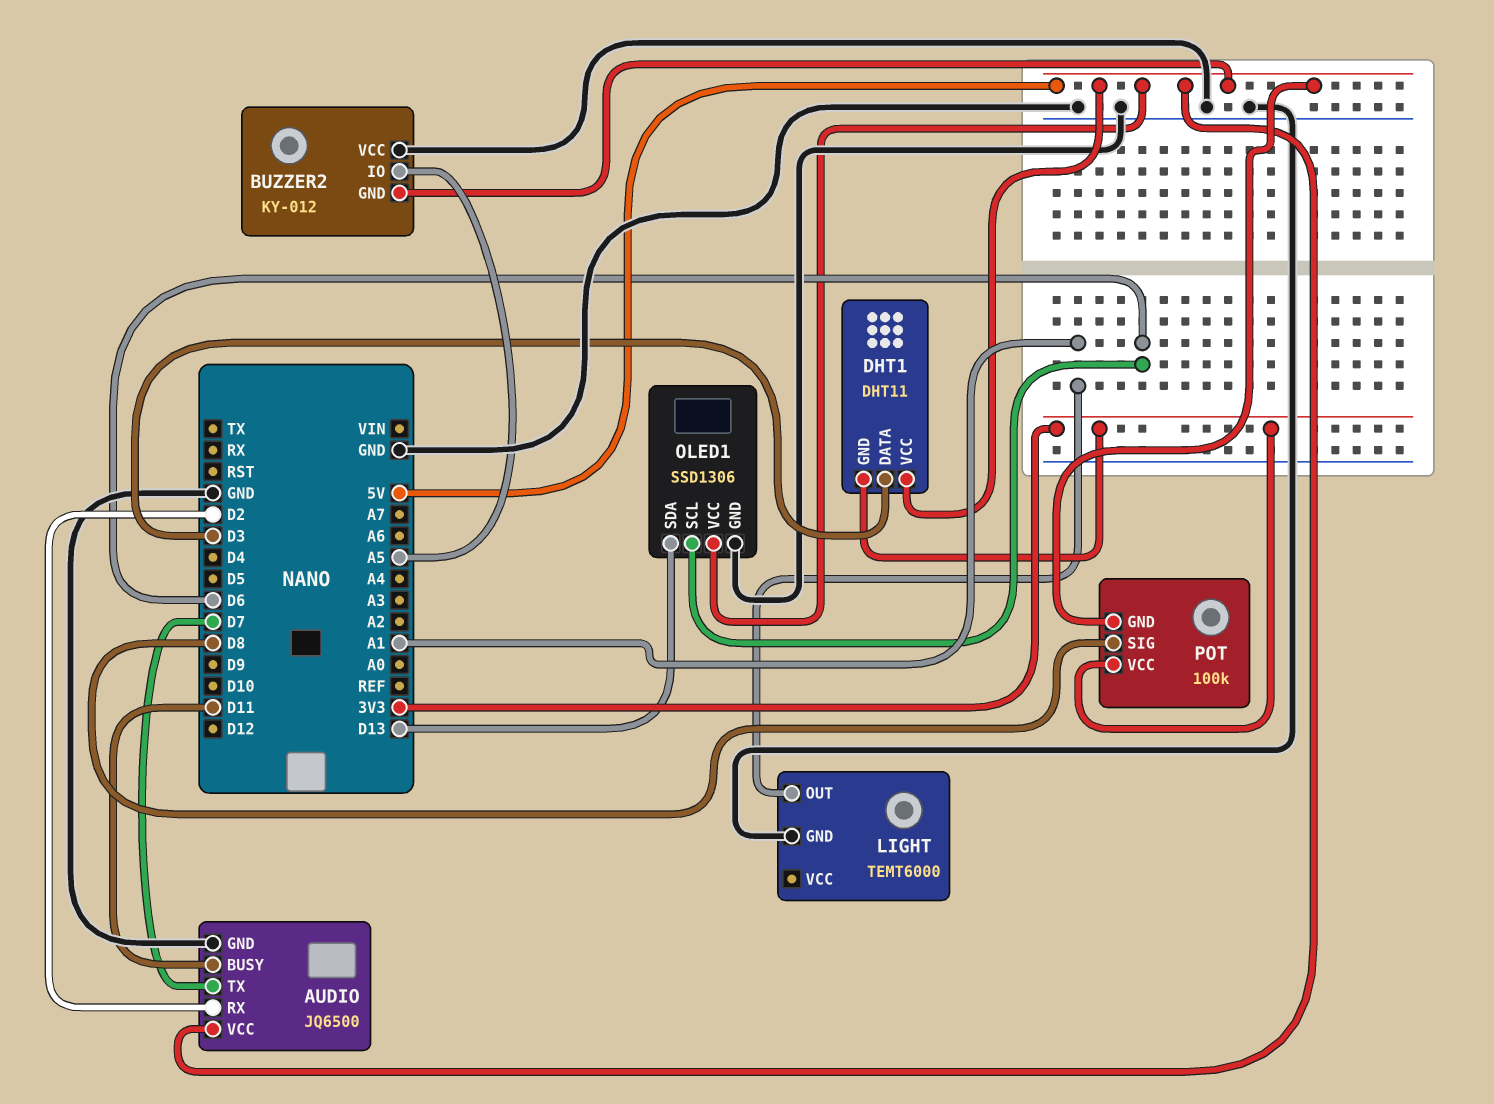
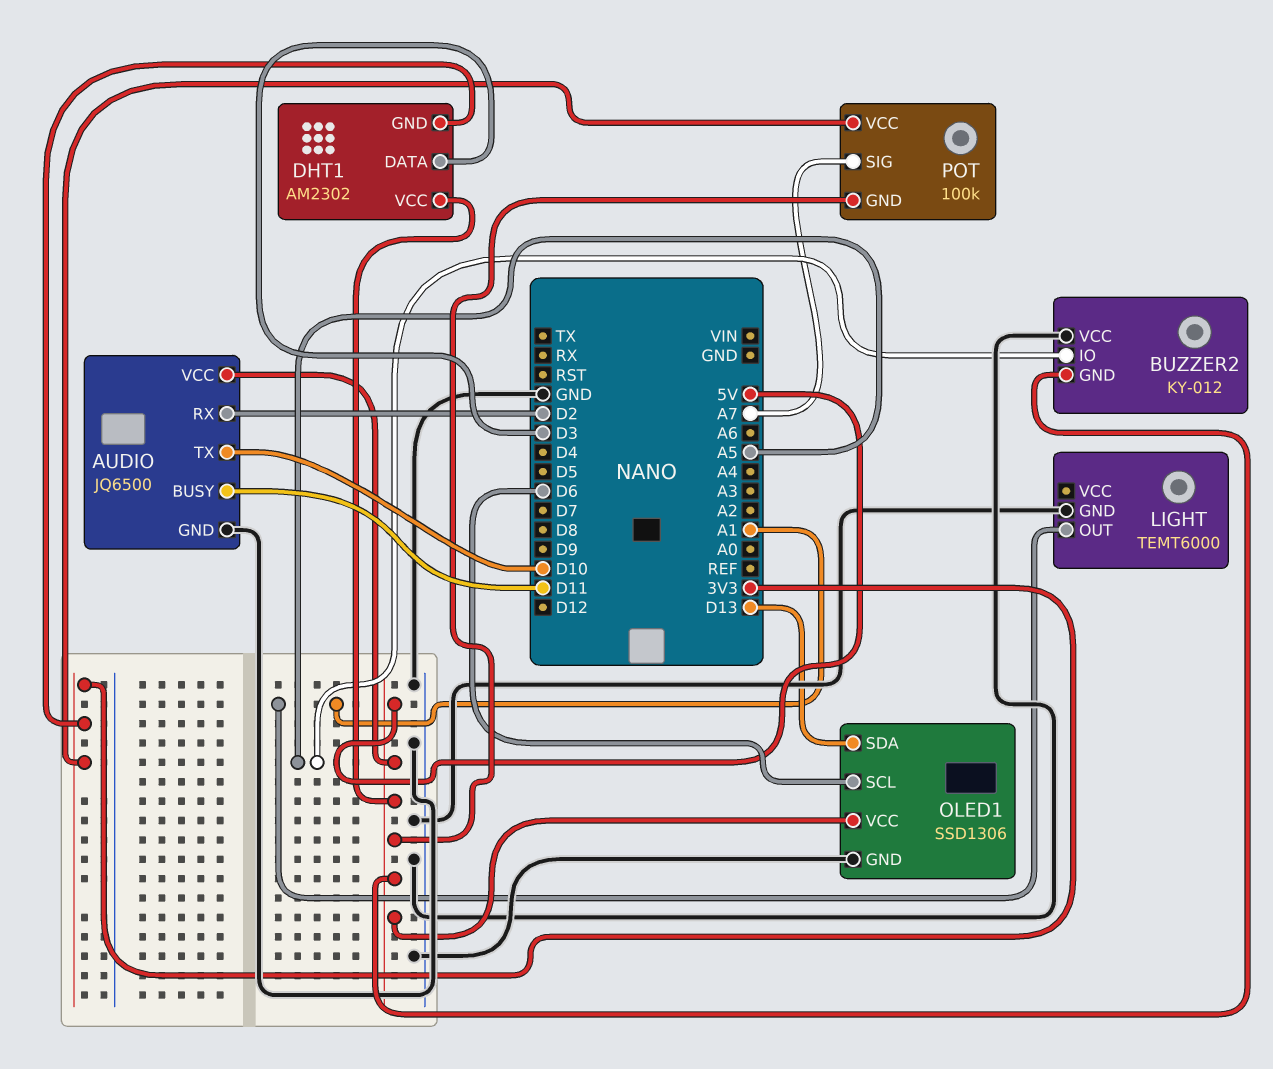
AUDIO pin TX: D7 -> D10
DHT1: DHT11 -> AM2302
POT pin SIG: D8 -> A7

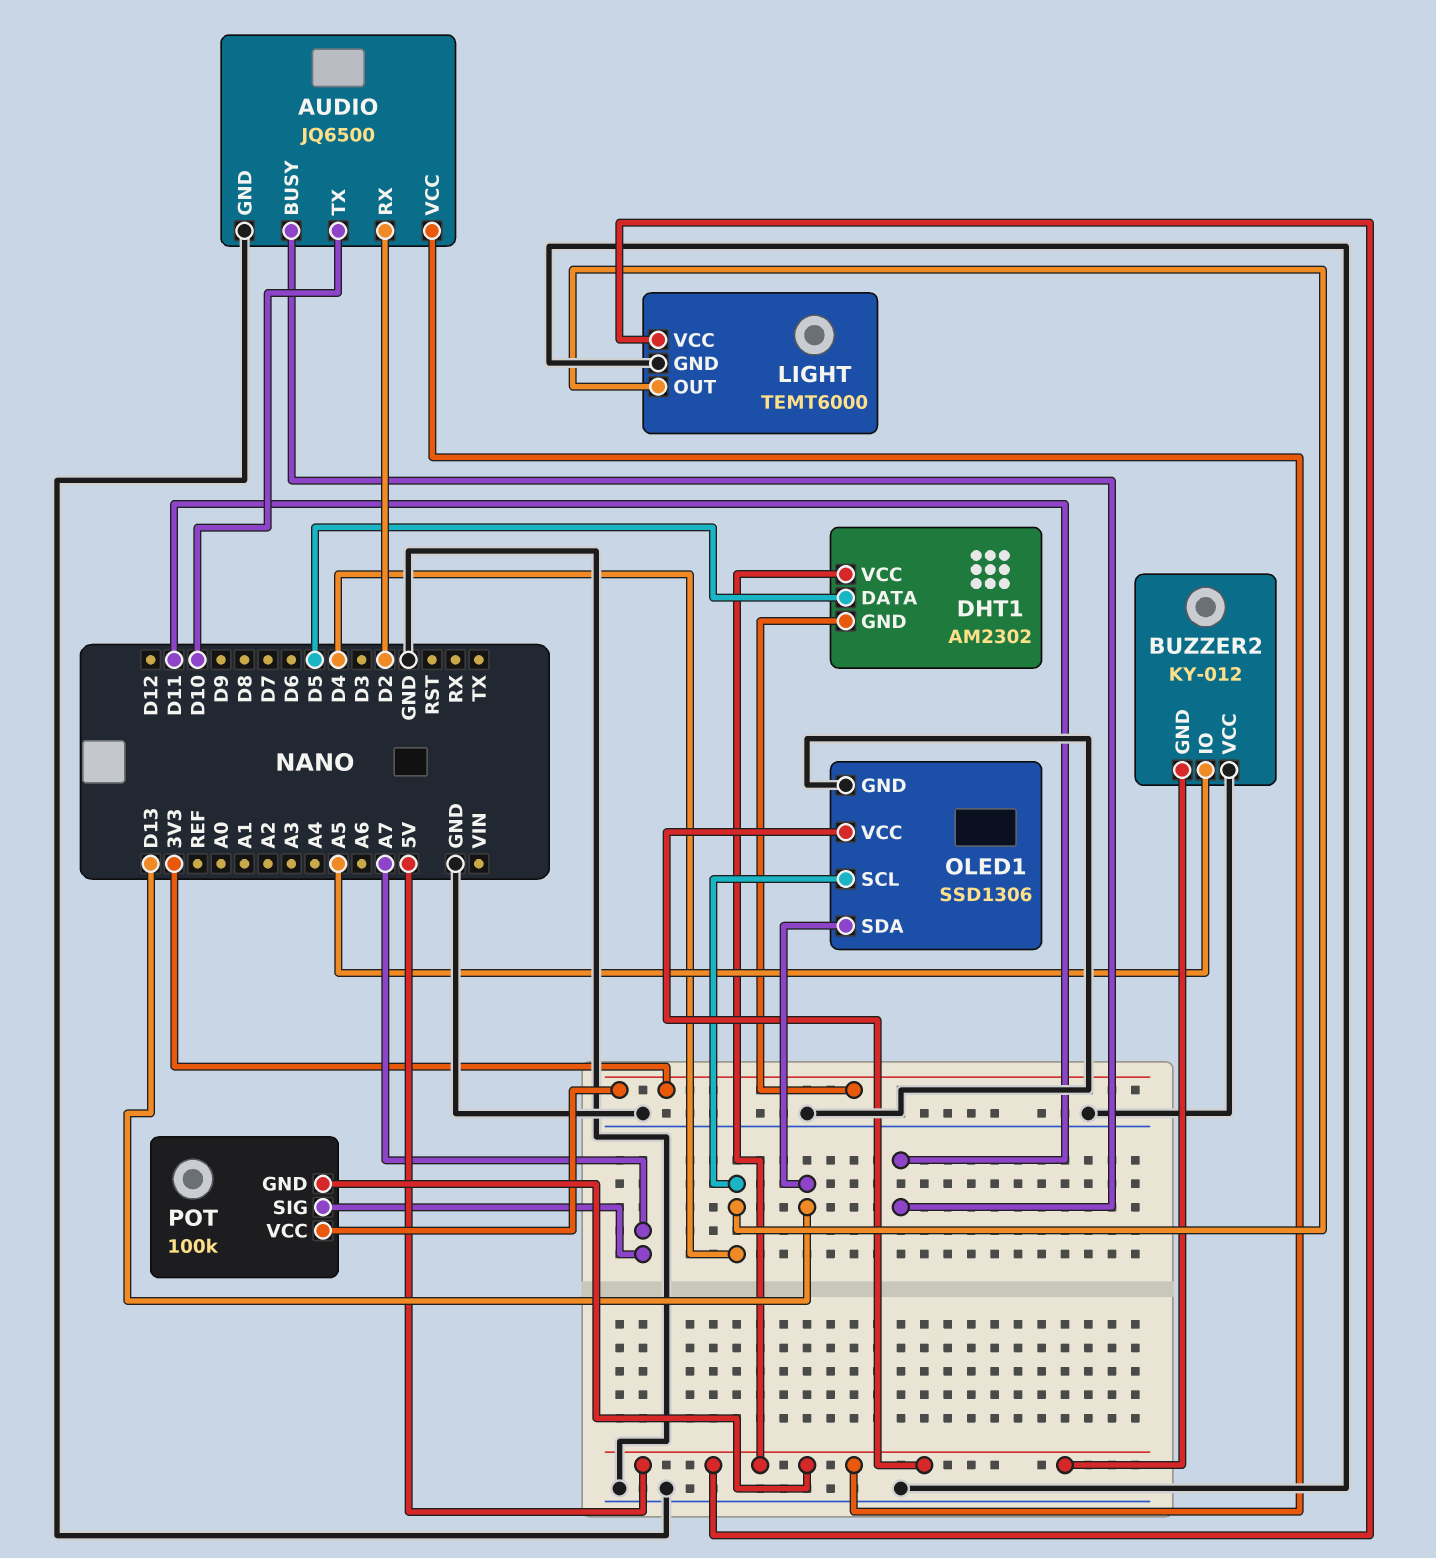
DHT1 pin DATA: D3 -> D5
LIGHT pin OUT: A1 -> D4
LIGHT pin VCC: none -> 5V
OLED1 pin SCL: D6 -> D4

